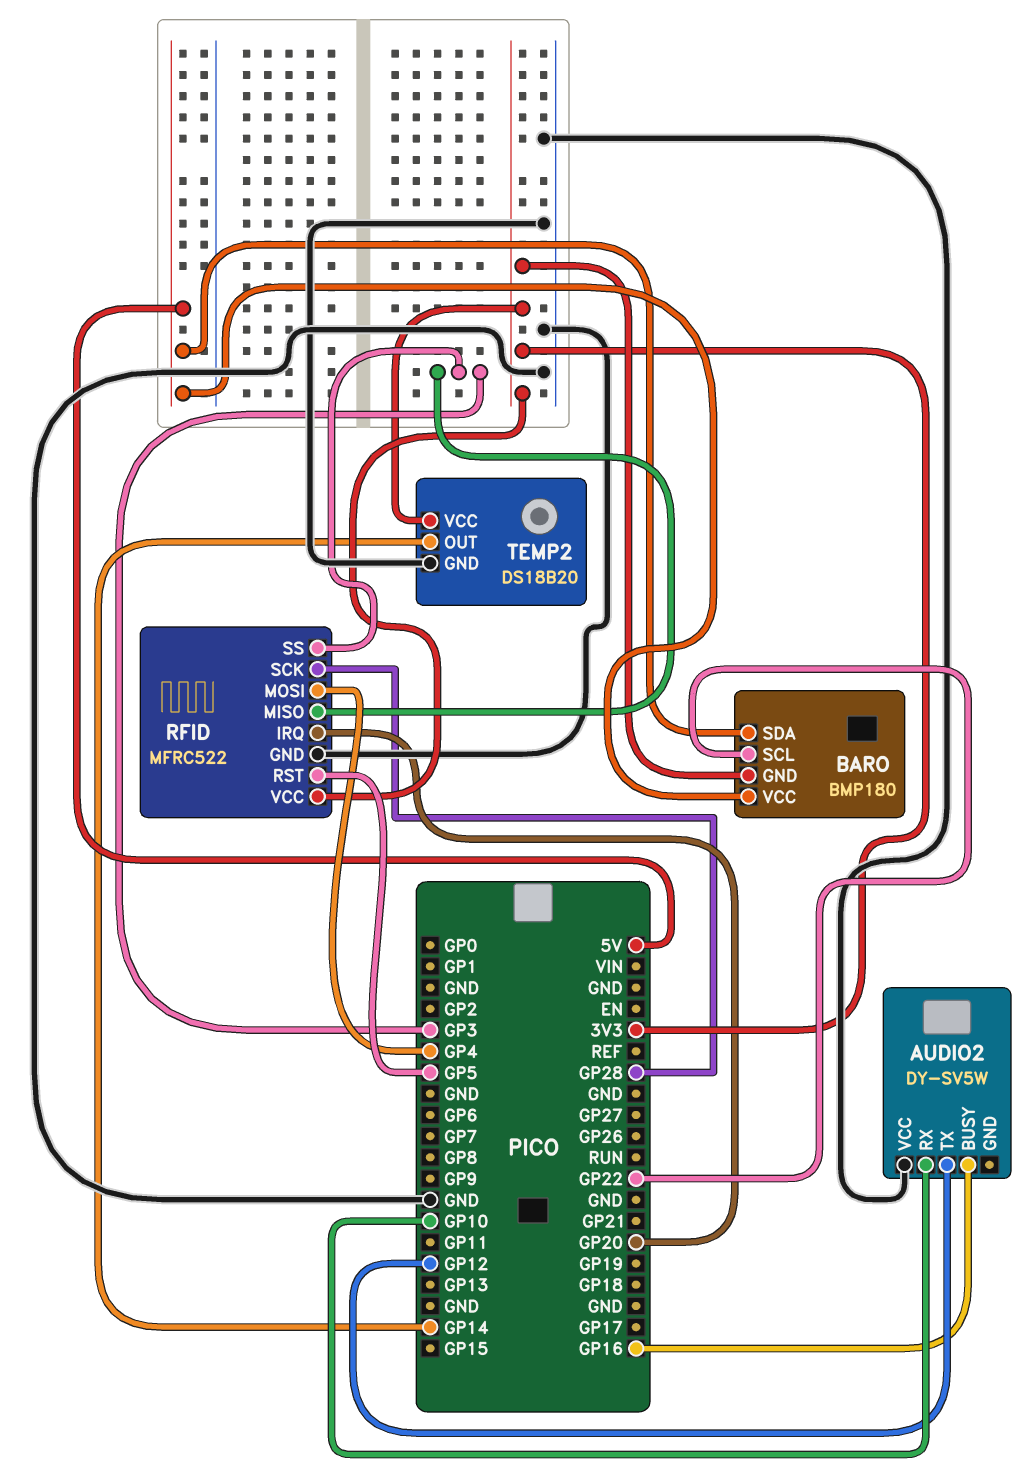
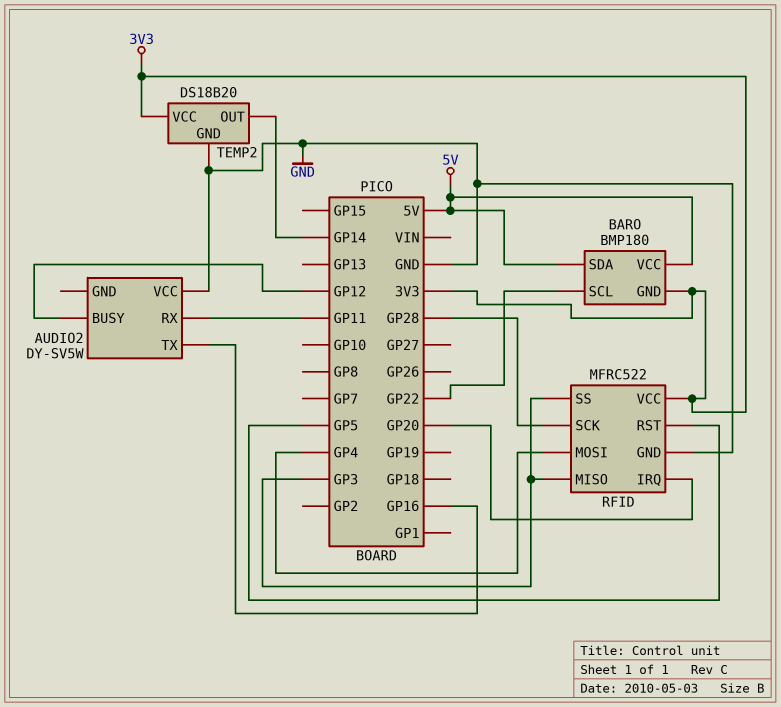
AUDIO2 pin BUSY: GP16 -> GP12
AUDIO2 pin RX: GP10 -> GP11
AUDIO2 pin TX: GP12 -> GP16

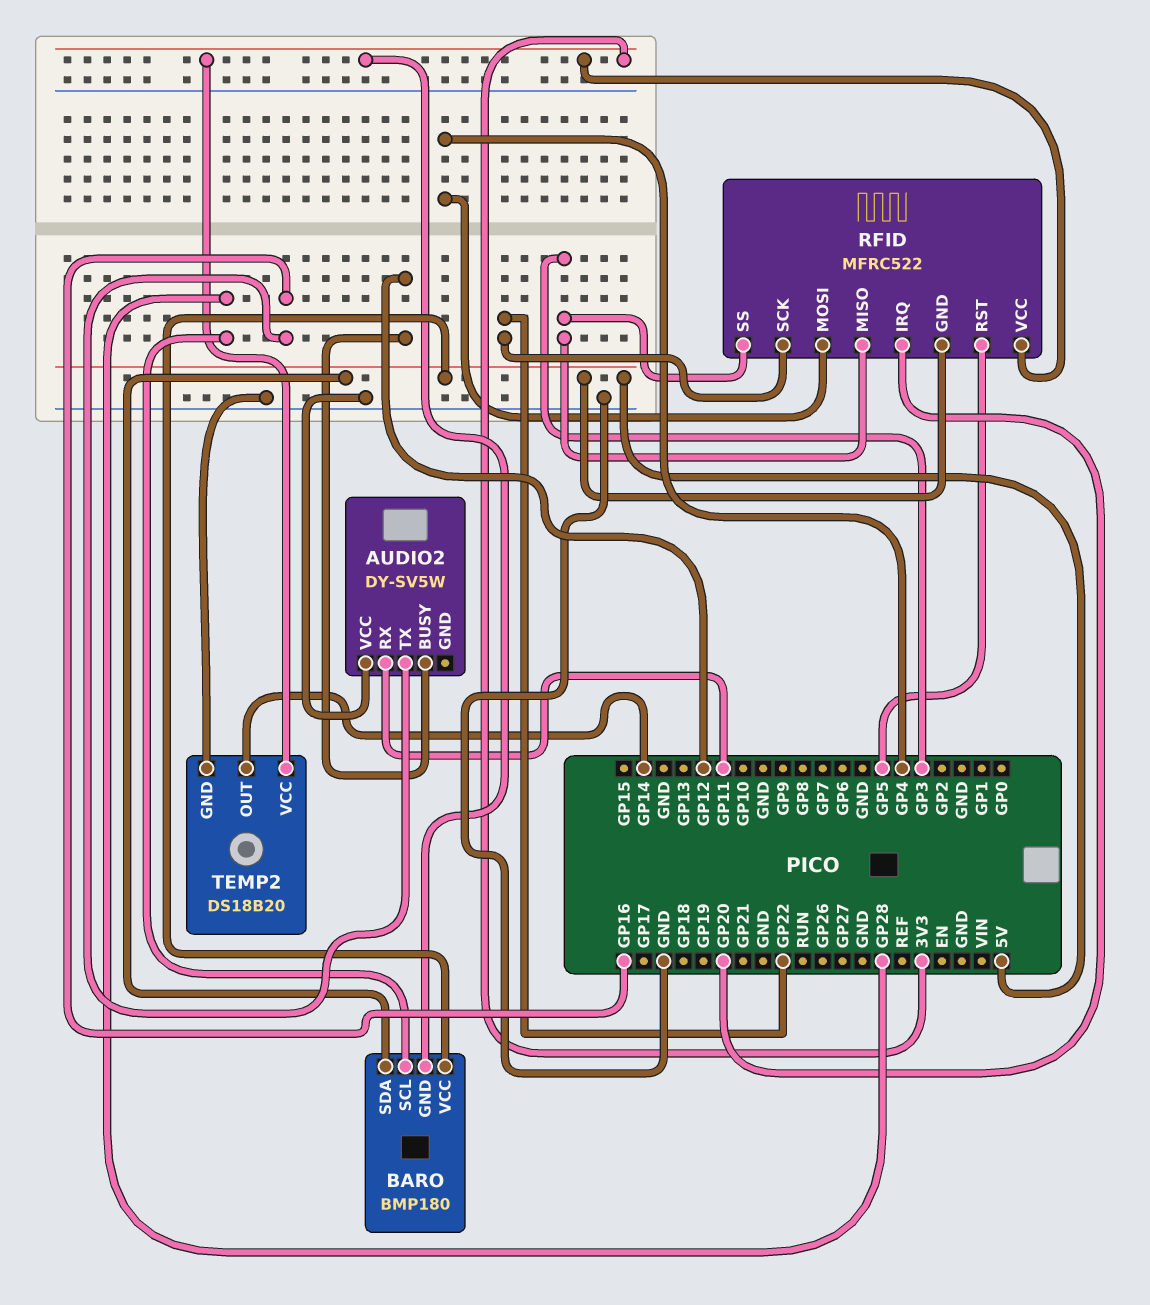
BARO pin SCL: GP22 -> GP28
RFID pin GND: GND -> 5V
RFID pin SCK: GP28 -> GP22

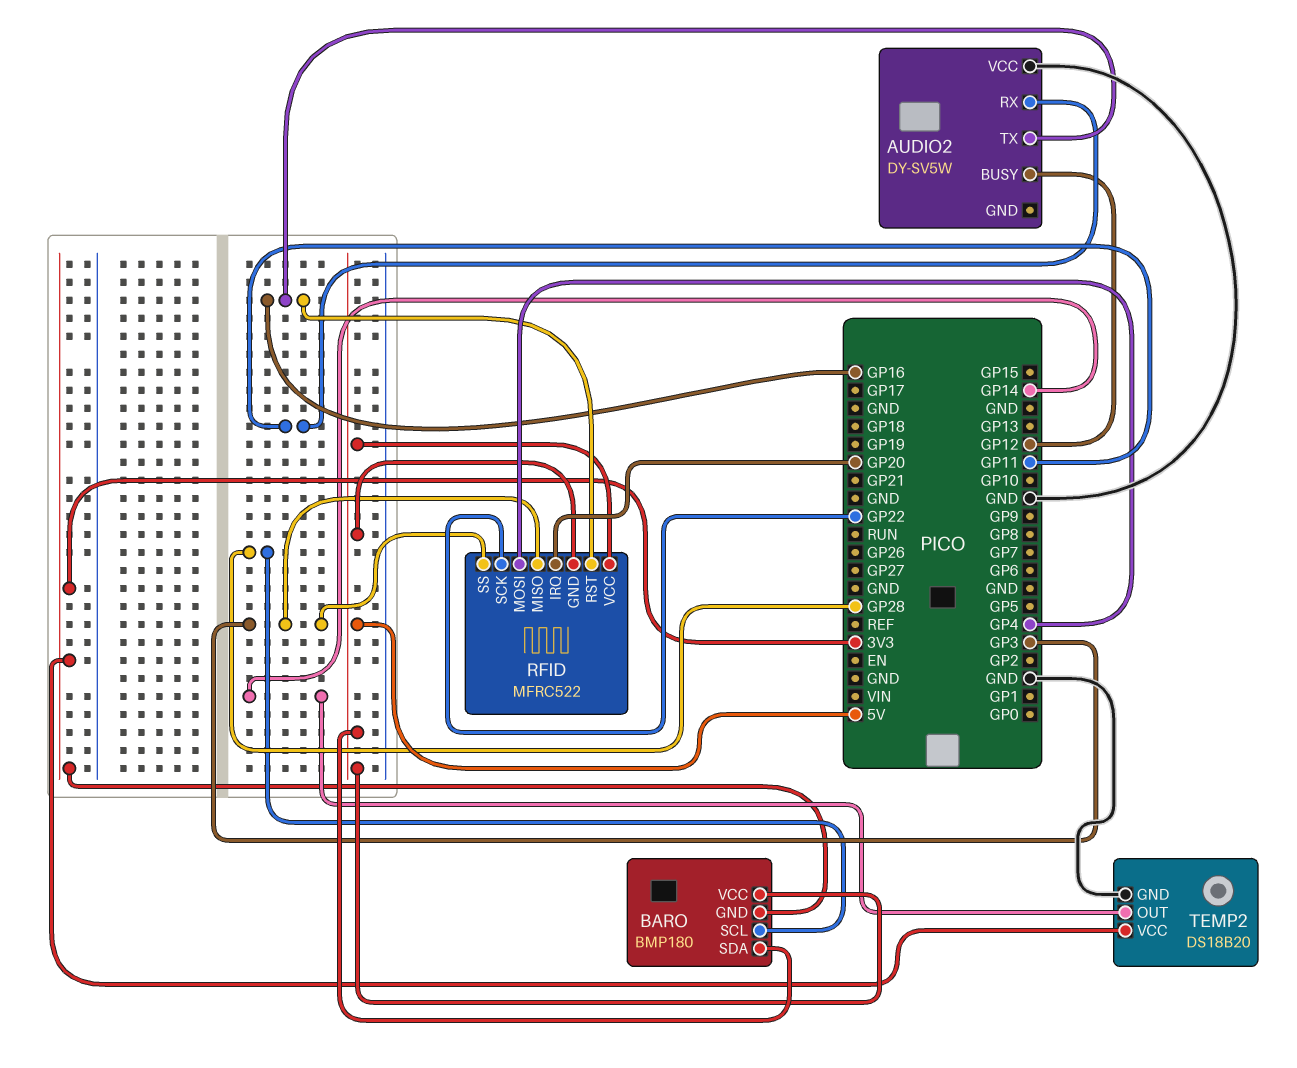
RFID pin RST: GP5 -> GP16
RFID pin VCC: 3V3 -> 5V

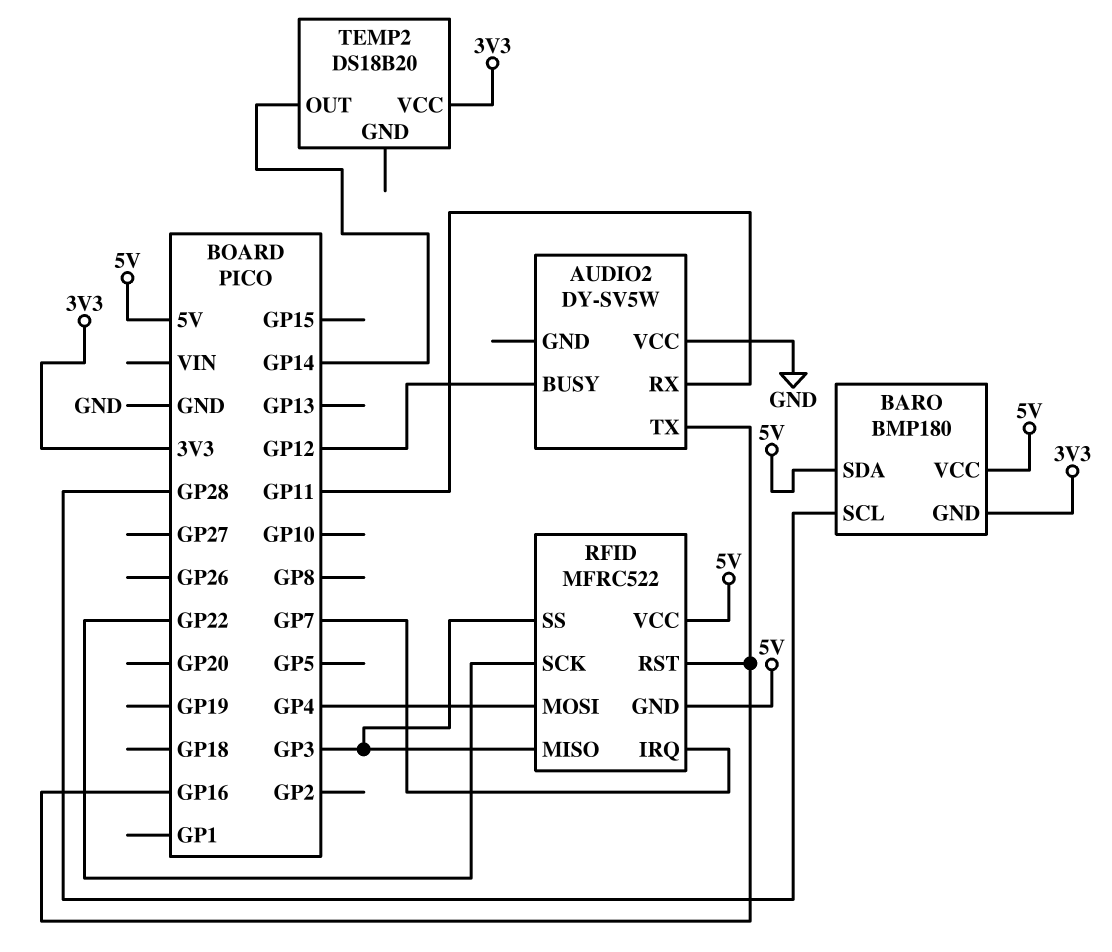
RFID pin IRQ: GP20 -> GP7
TEMP2 pin GND: GND -> none

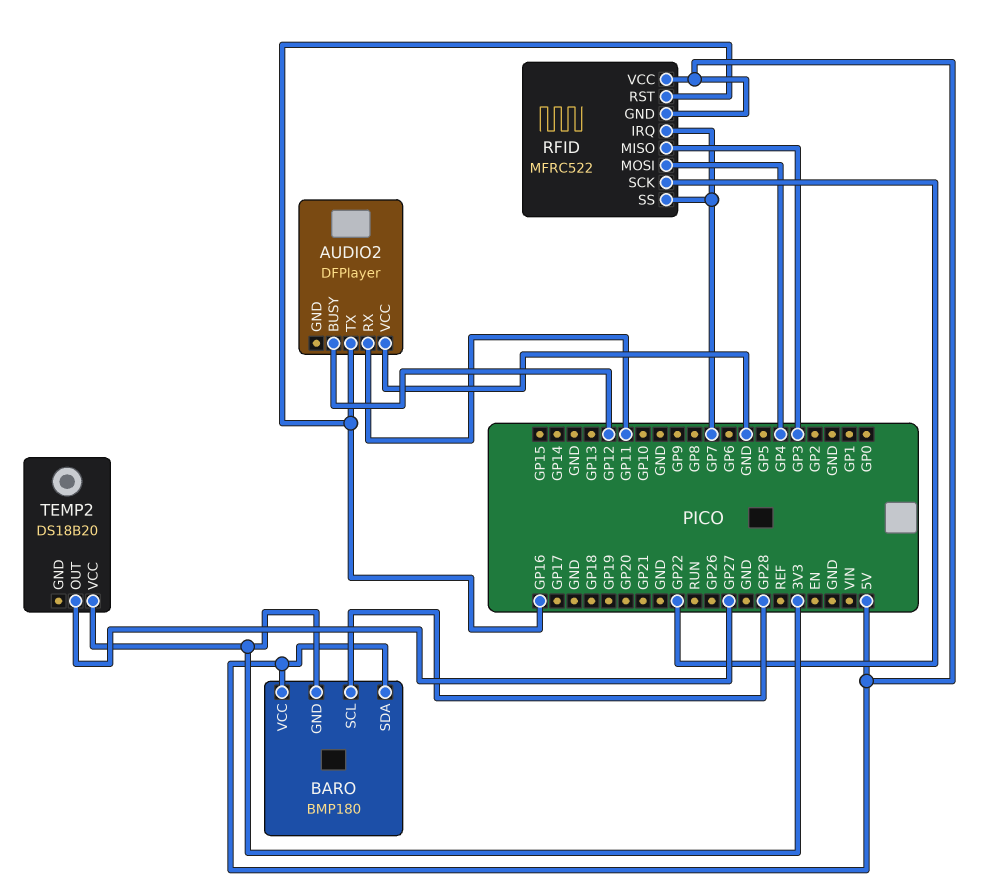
AUDIO2: DY-SV5W -> DFPlayer
RFID pin SS: GP3 -> GP7
TEMP2 pin OUT: GP14 -> GP27

